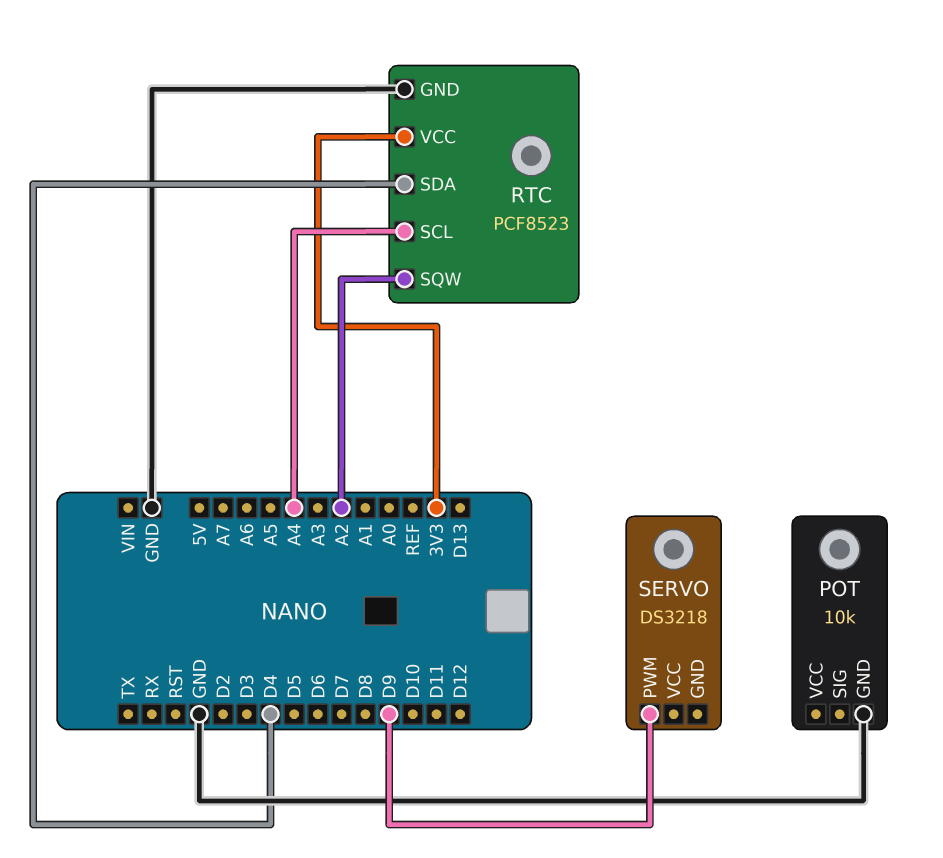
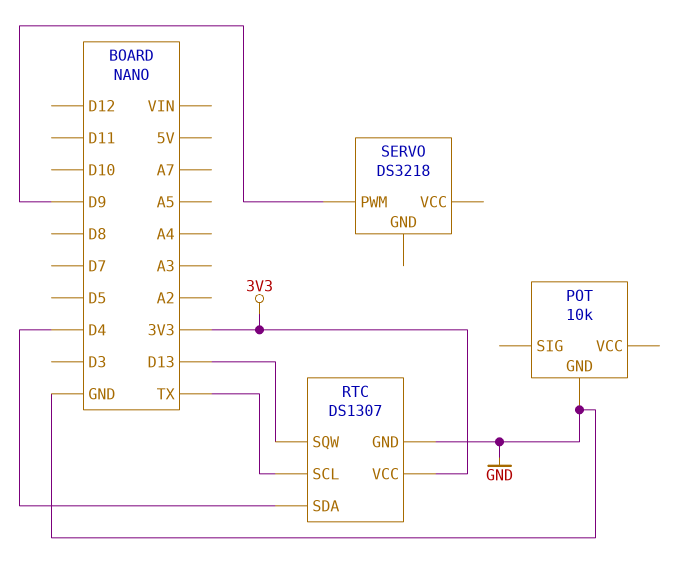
RTC: PCF8523 -> DS1307
RTC pin SCL: A4 -> TX
RTC pin SQW: A2 -> D13

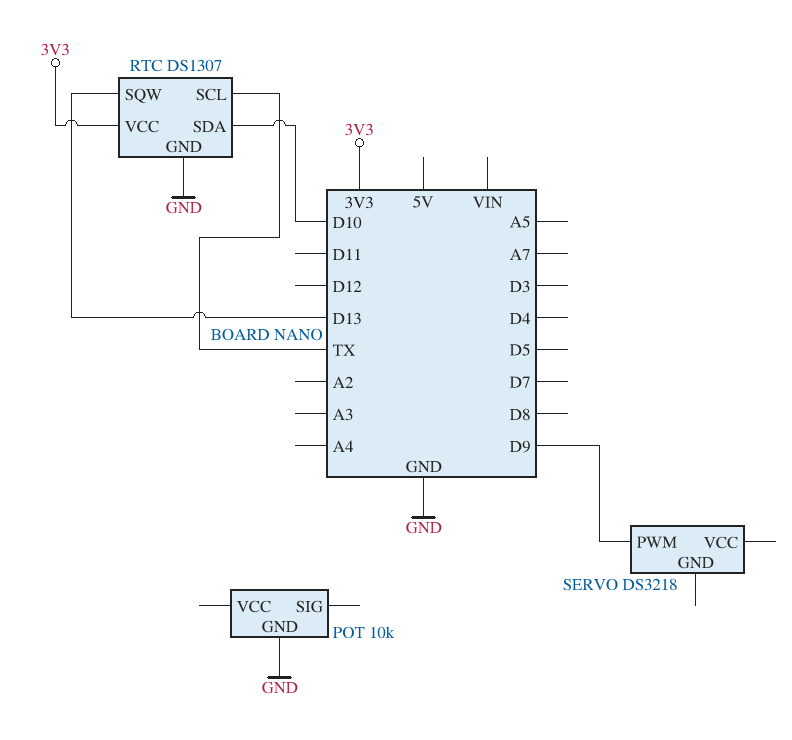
RTC pin SDA: D4 -> D10

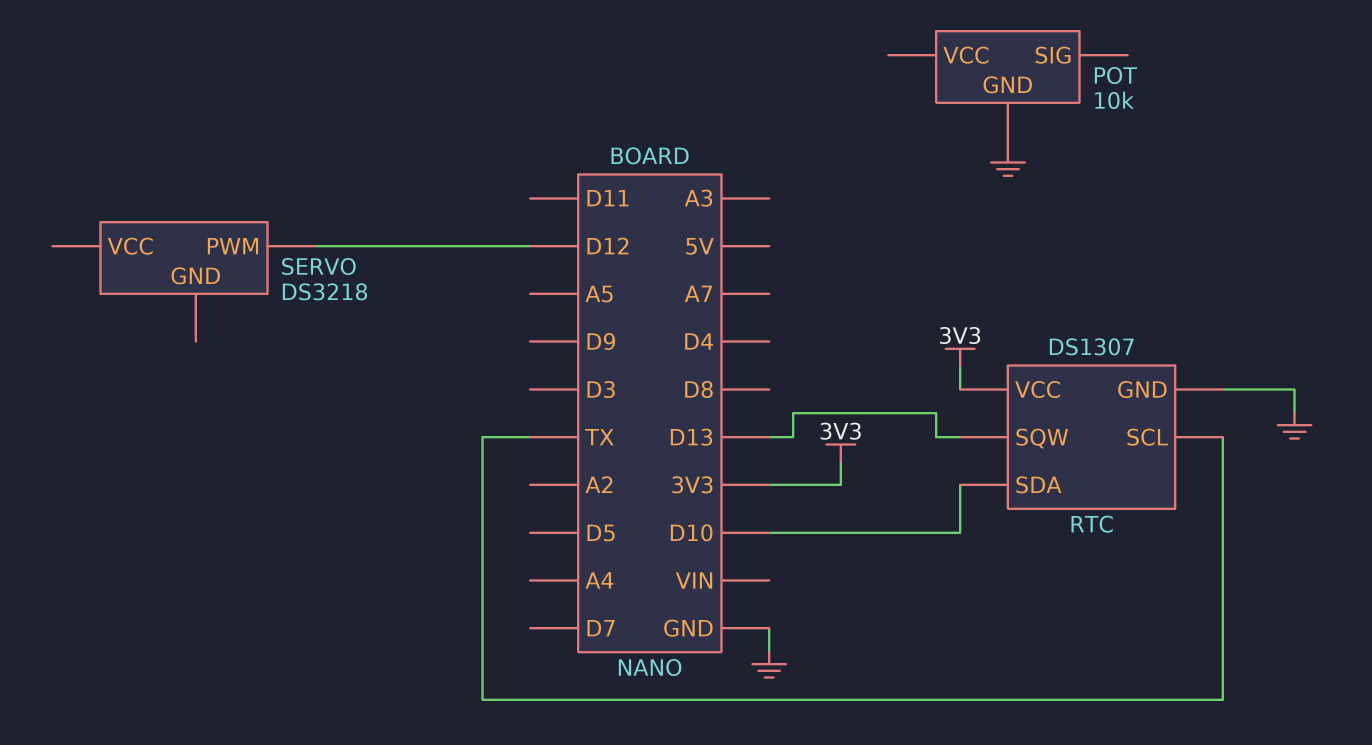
SERVO pin PWM: D9 -> D12

